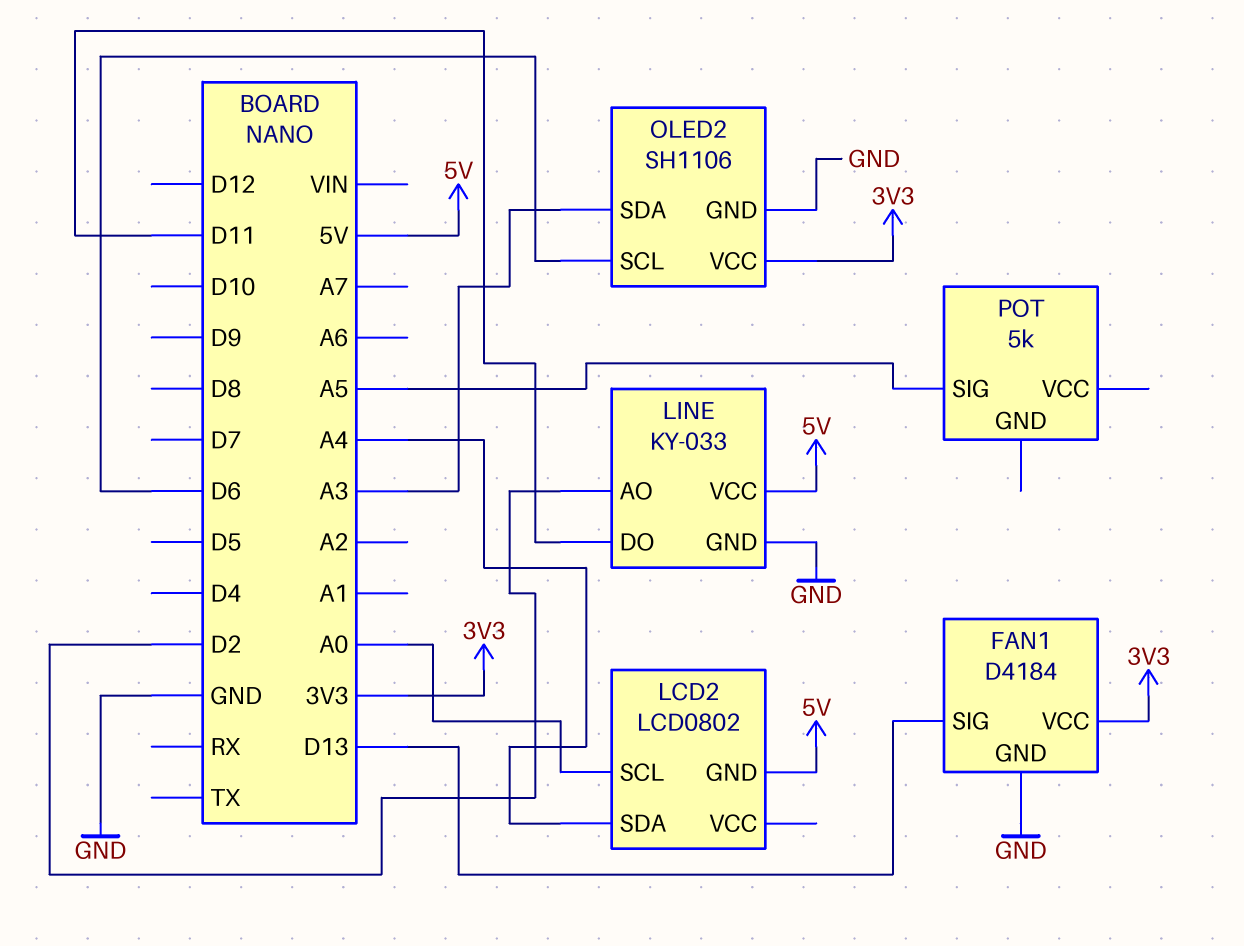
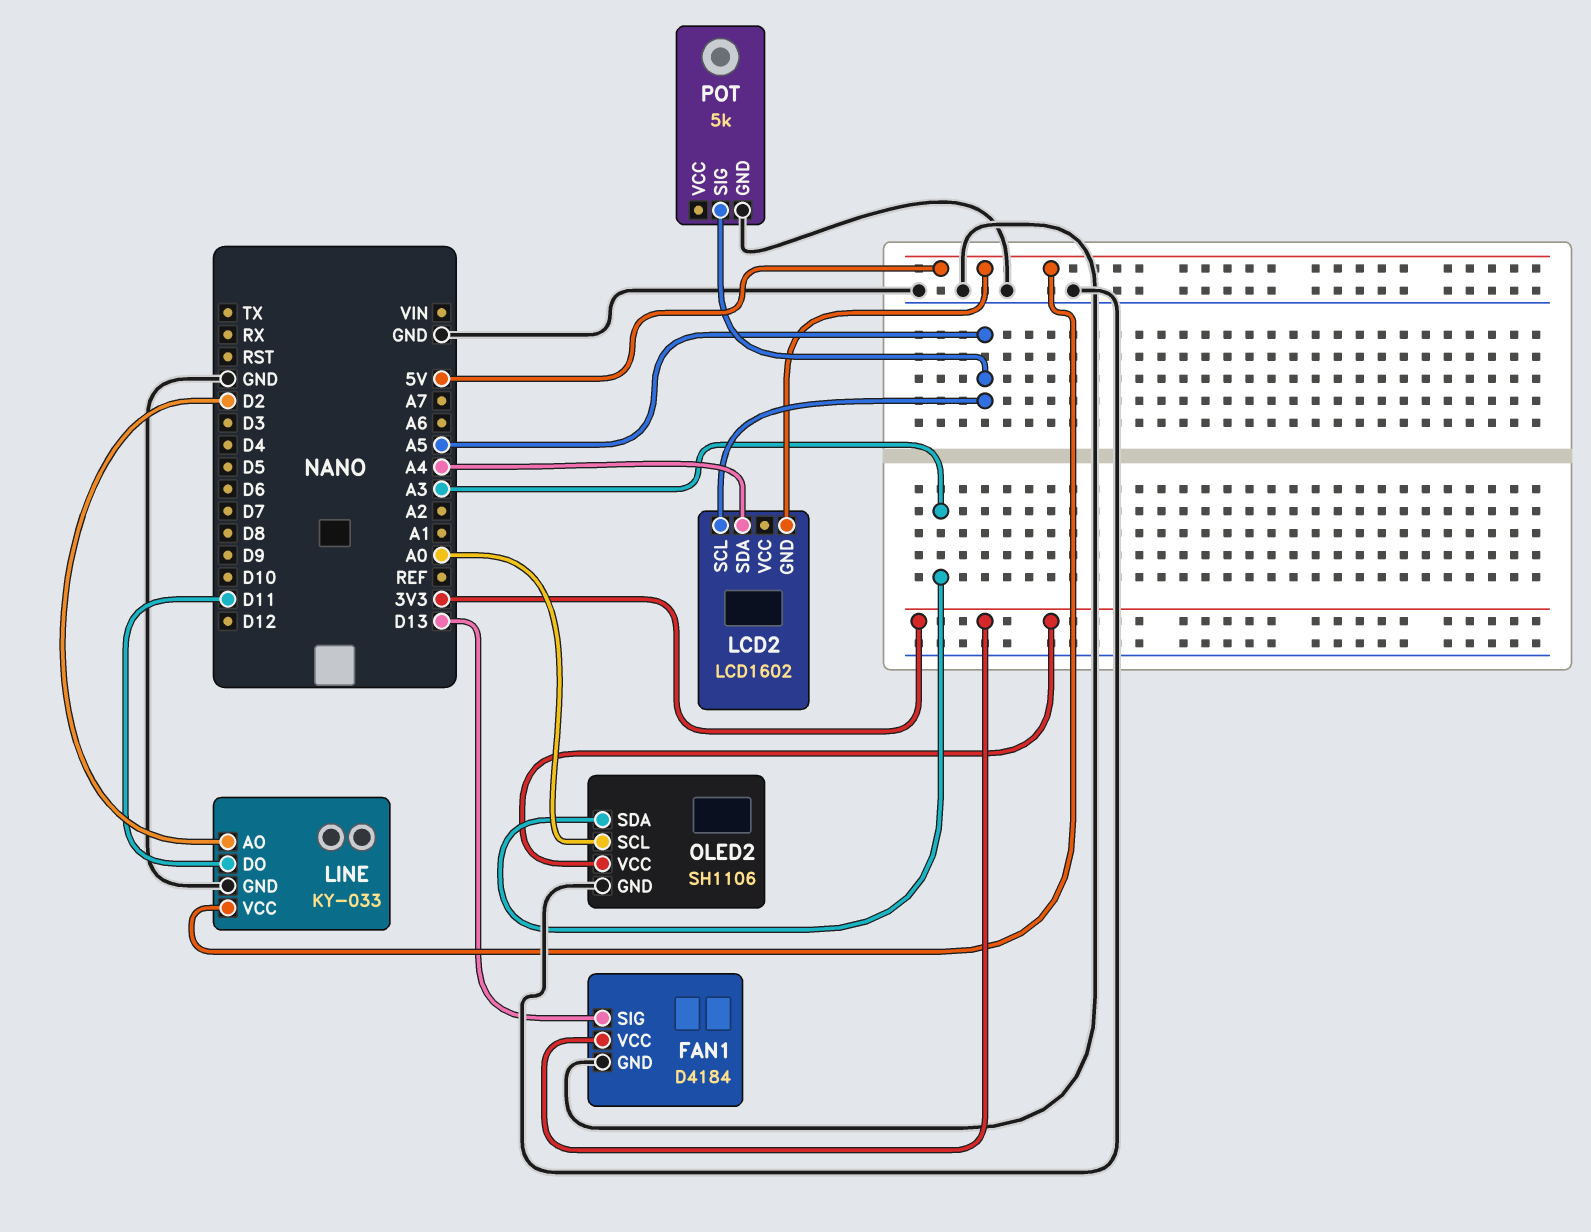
LCD2: LCD0802 -> LCD1602
LCD2 pin SCL: A0 -> A5
OLED2 pin SCL: D6 -> A0
POT pin GND: none -> GND

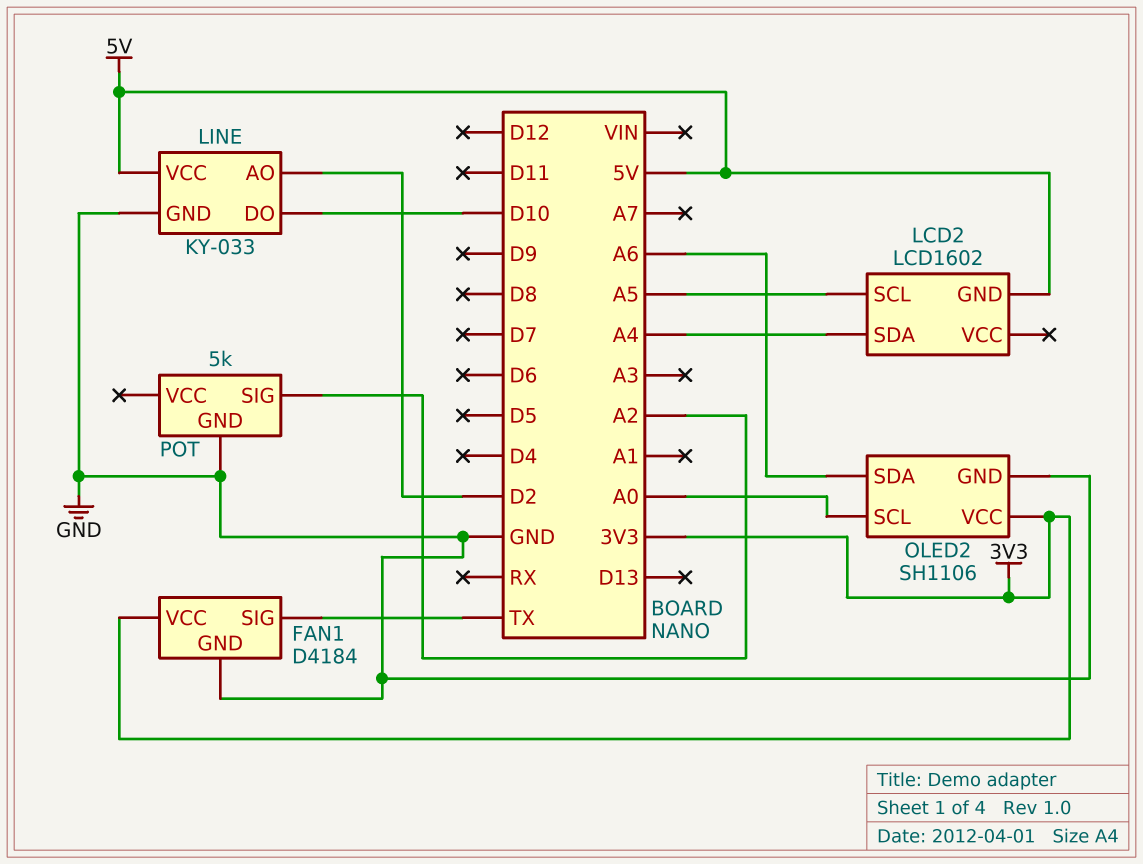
FAN1 pin SIG: D13 -> TX
LINE pin DO: D11 -> D10
OLED2 pin SDA: A3 -> A6
POT pin SIG: A5 -> A2

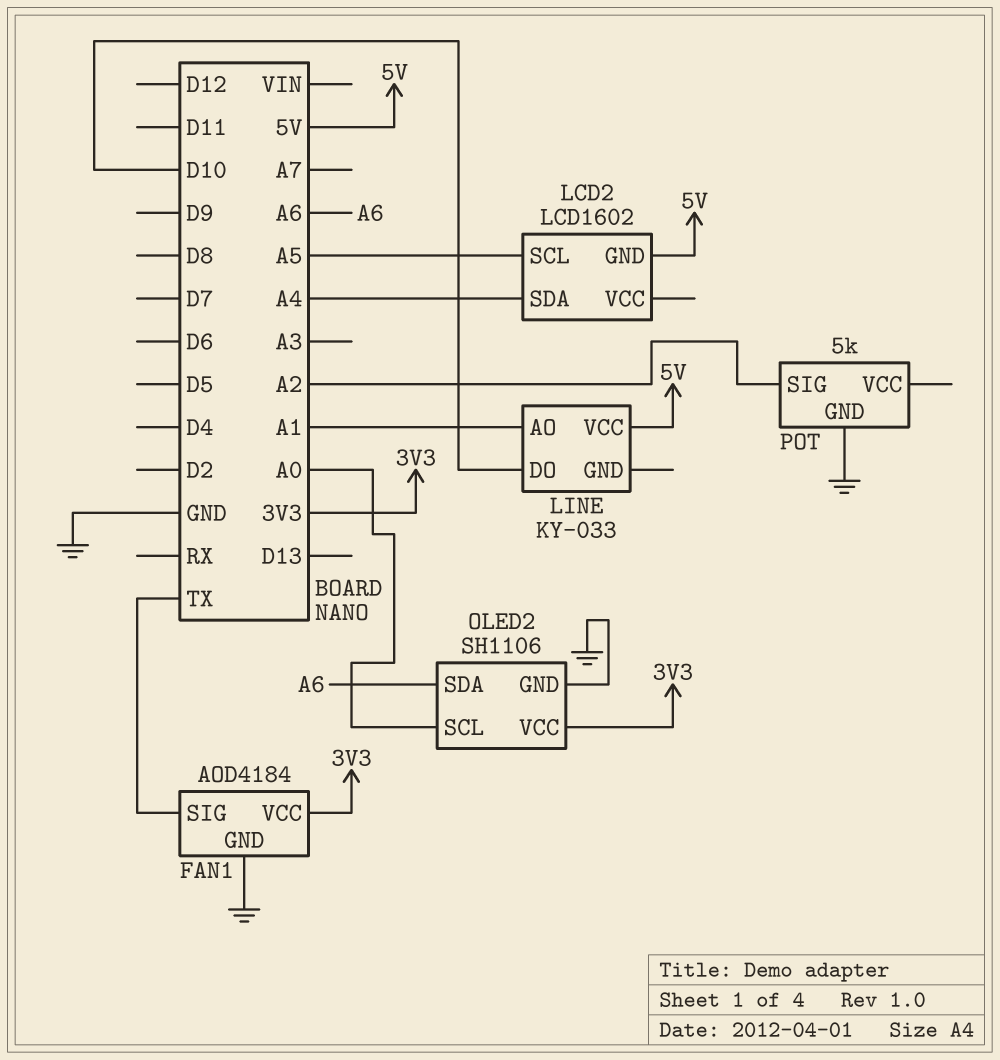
FAN1: D4184 -> AOD4184
LINE pin AO: D2 -> A1
LINE pin GND: GND -> none

